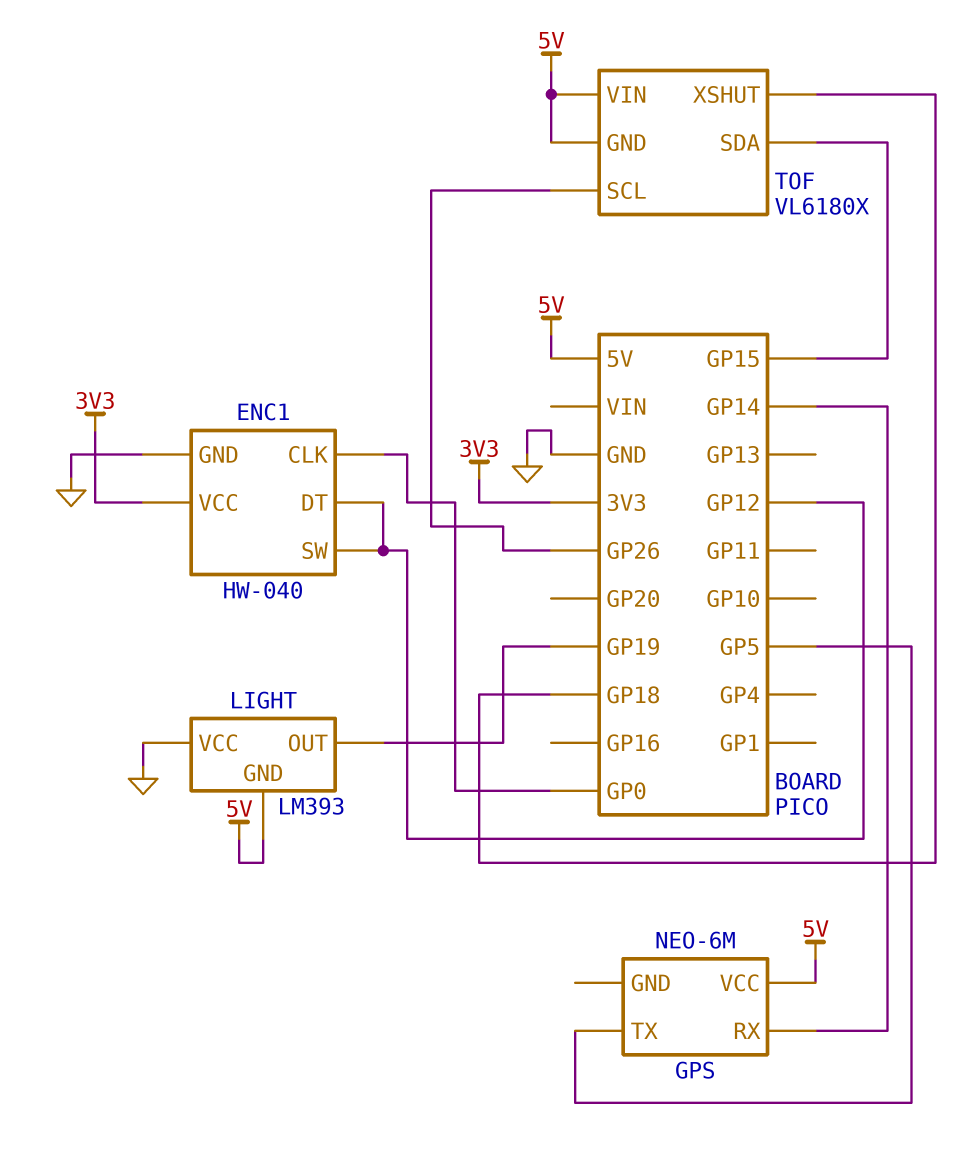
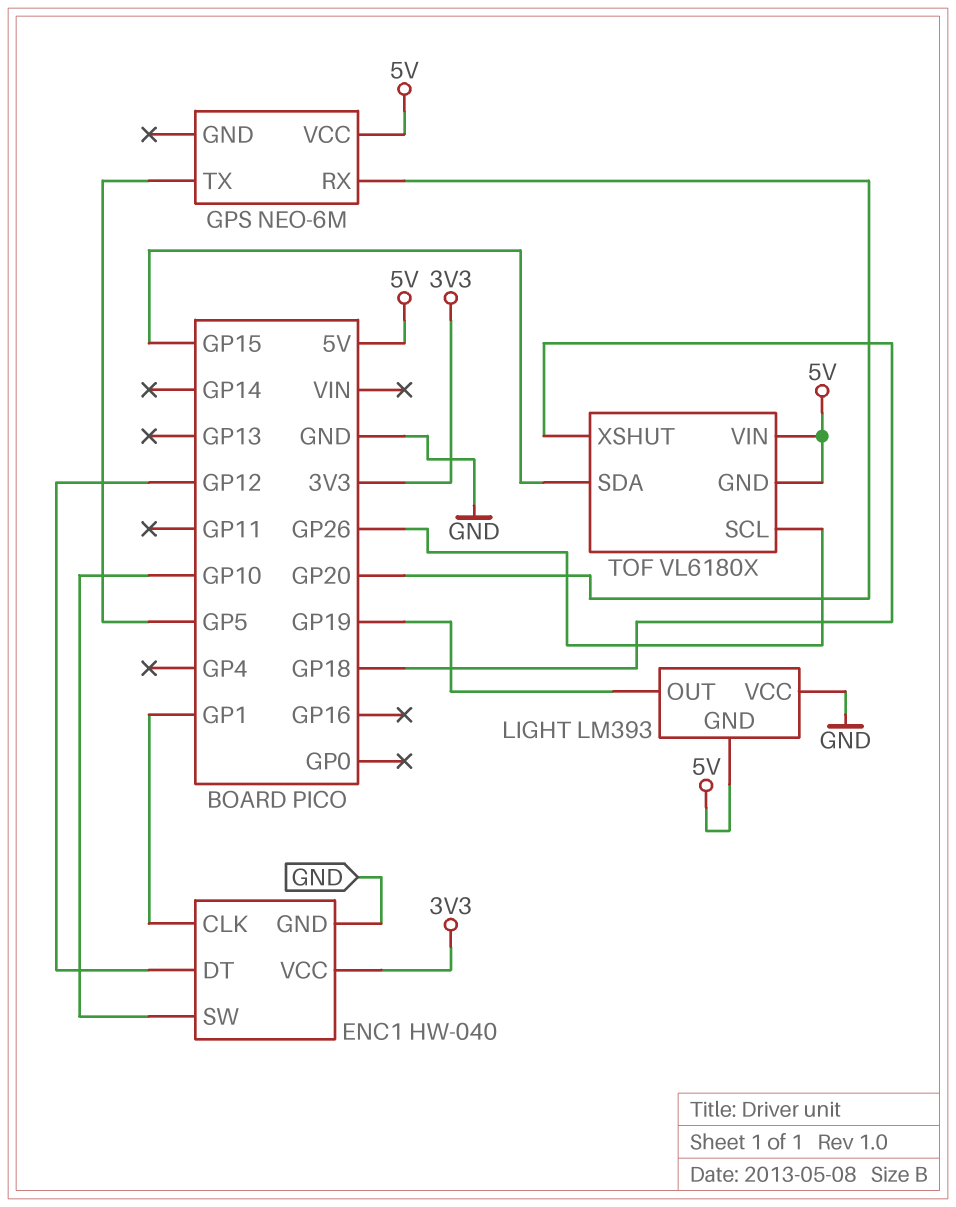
ENC1 pin CLK: GP0 -> GP1
ENC1 pin SW: GP12 -> GP10
GPS pin RX: GP14 -> GP20

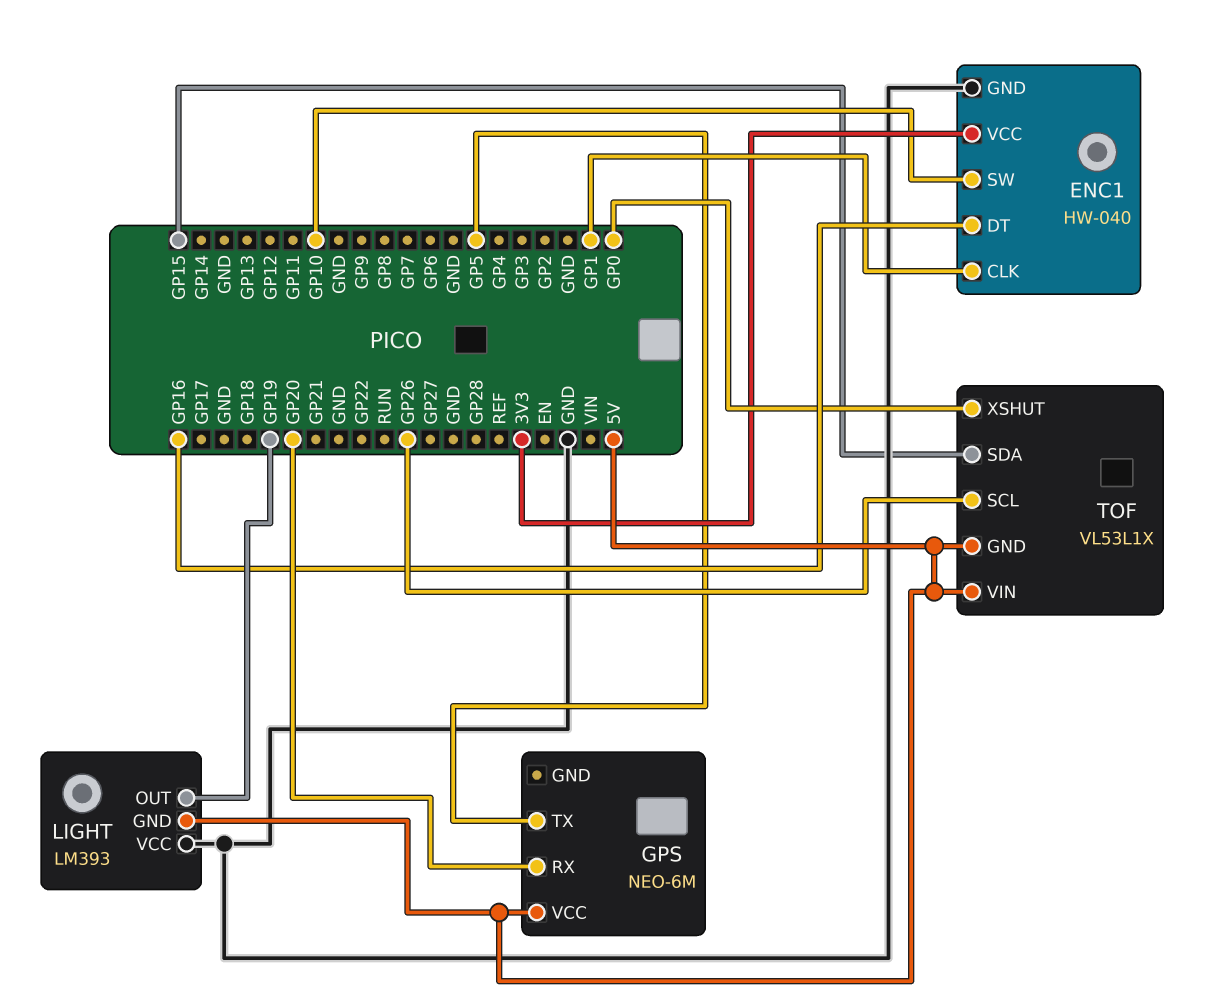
ENC1 pin DT: GP12 -> GP16
TOF: VL6180X -> VL53L1X
TOF pin XSHUT: GP18 -> GP0

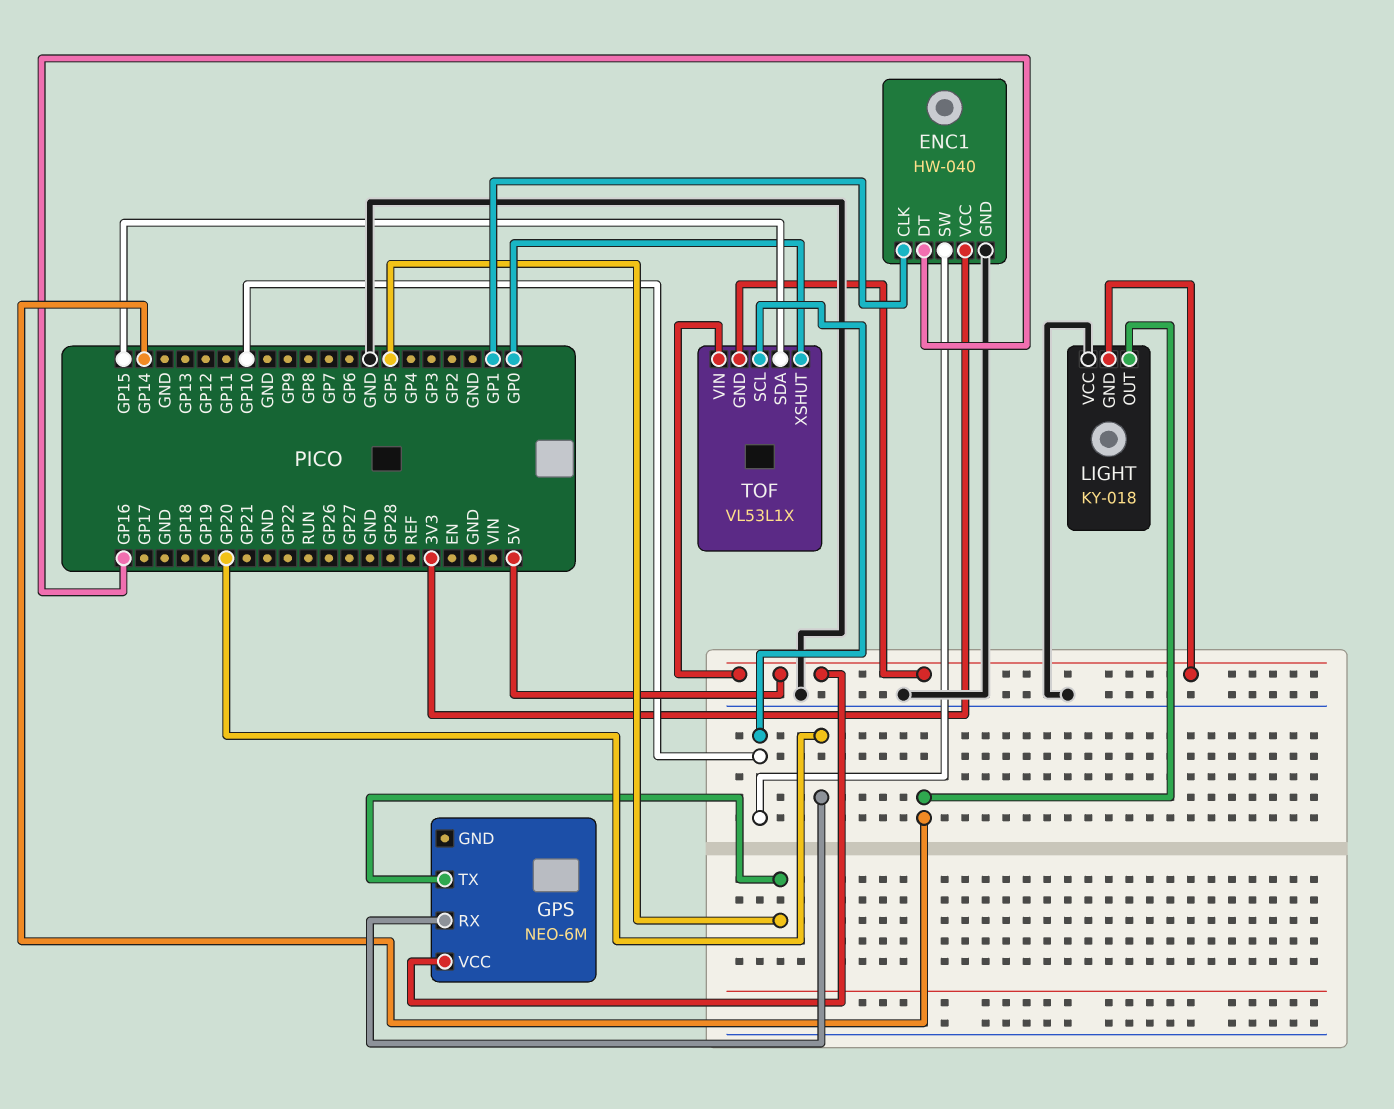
LIGHT: LM393 -> KY-018
LIGHT pin OUT: GP19 -> GP14
TOF pin SCL: GP26 -> GP10

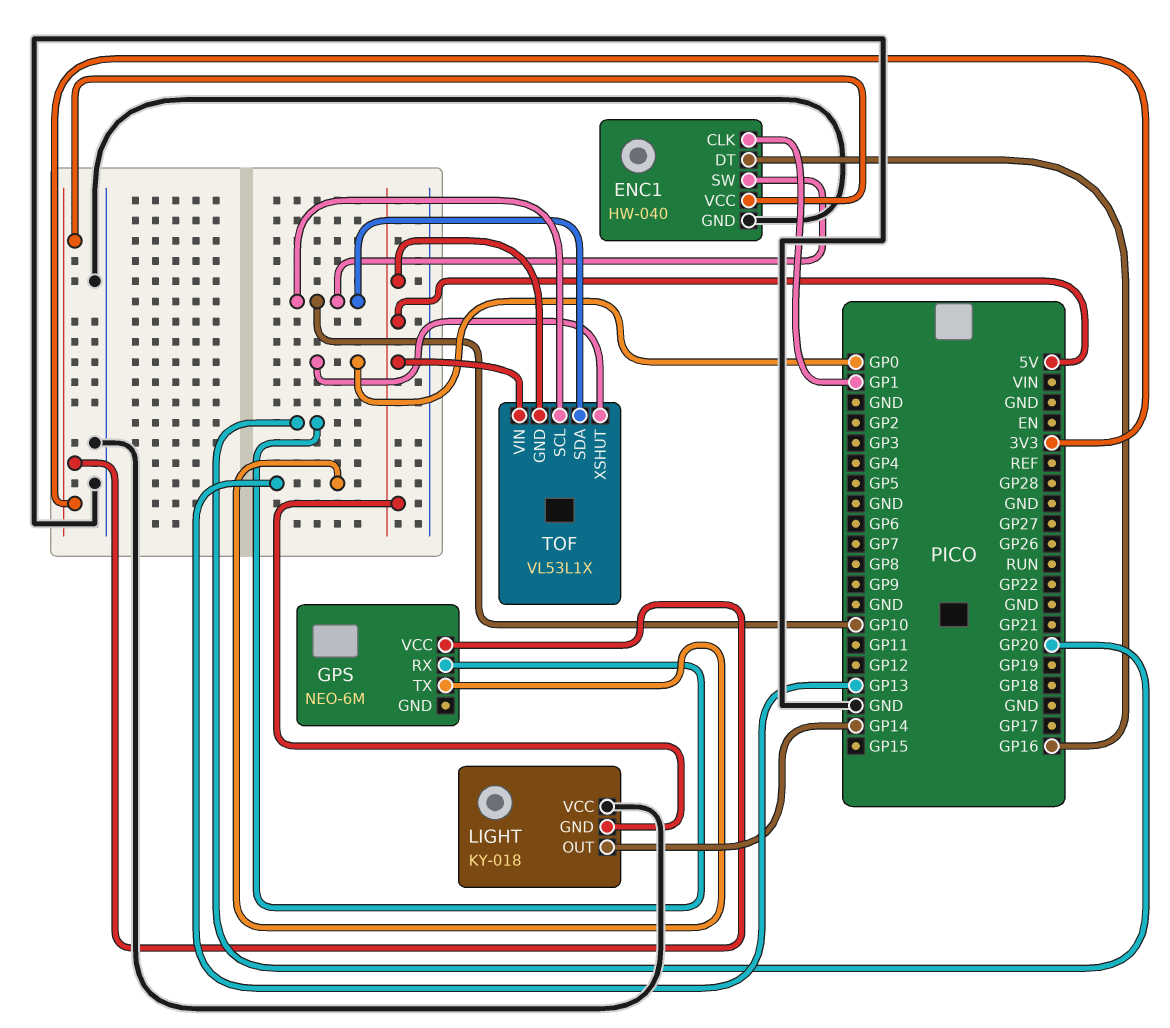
GPS pin TX: GP5 -> GP13
GPS pin VCC: 5V -> 3V3
TOF pin SDA: GP15 -> GP10

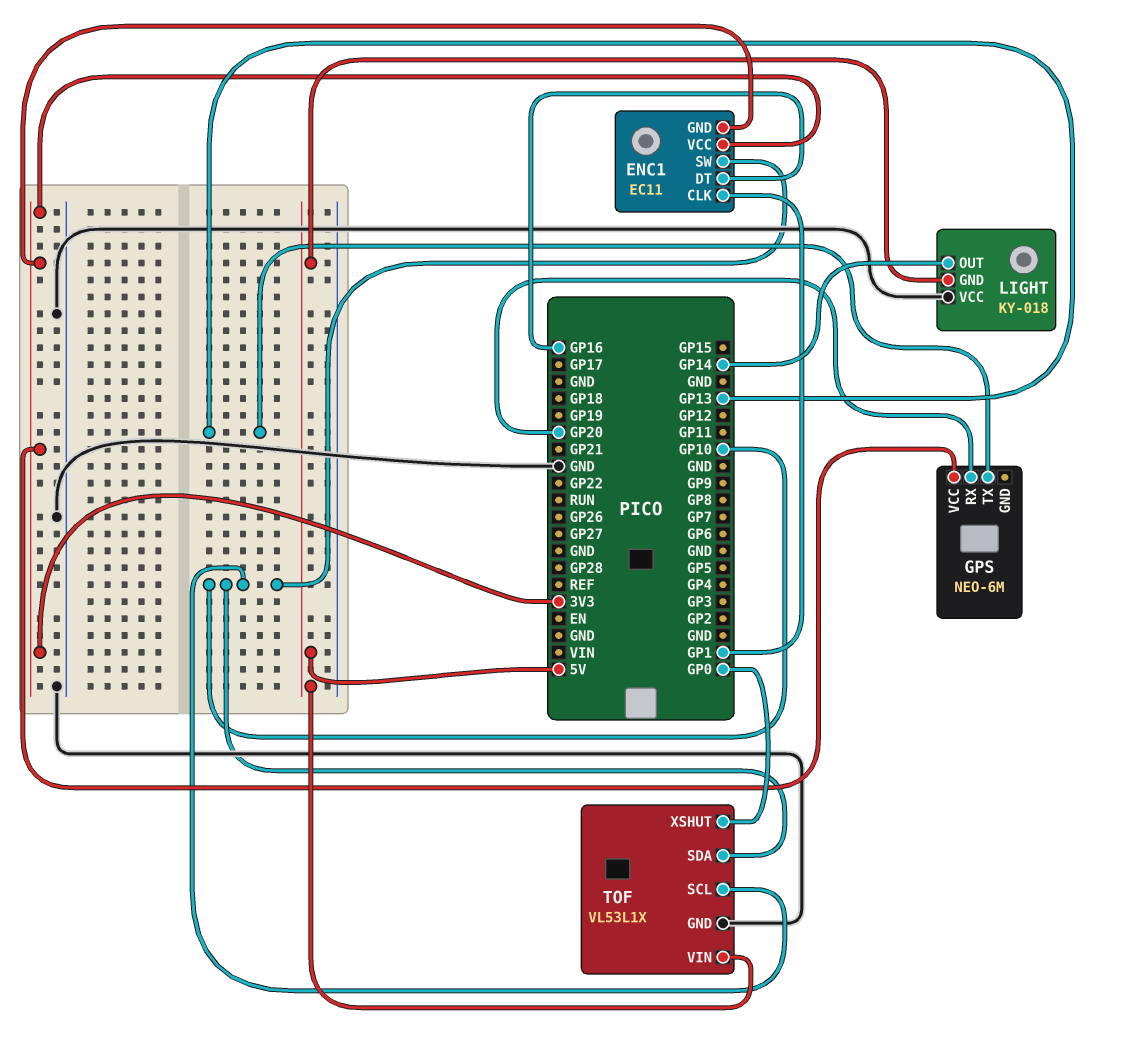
ENC1: HW-040 -> EC11
ENC1 pin GND: GND -> 3V3
TOF pin GND: 5V -> GND

